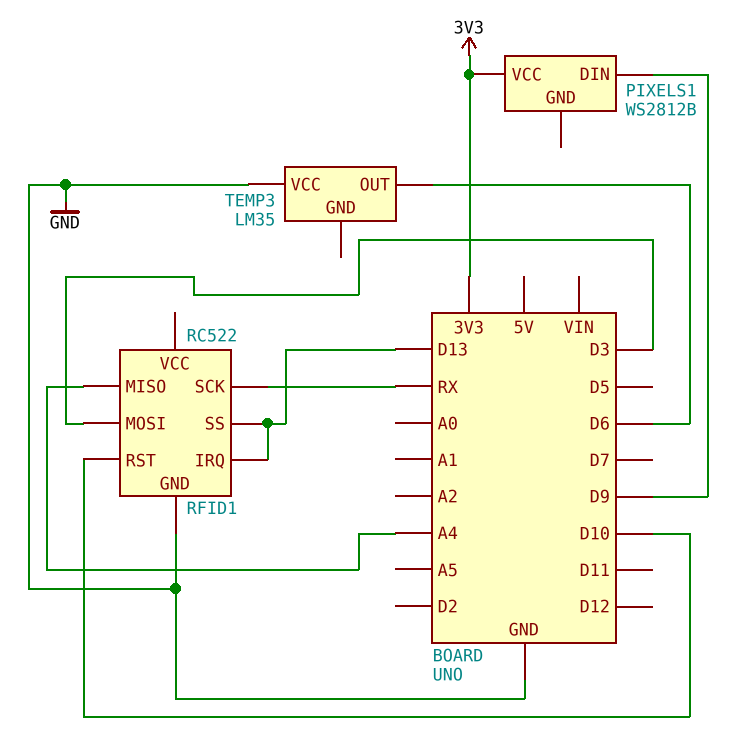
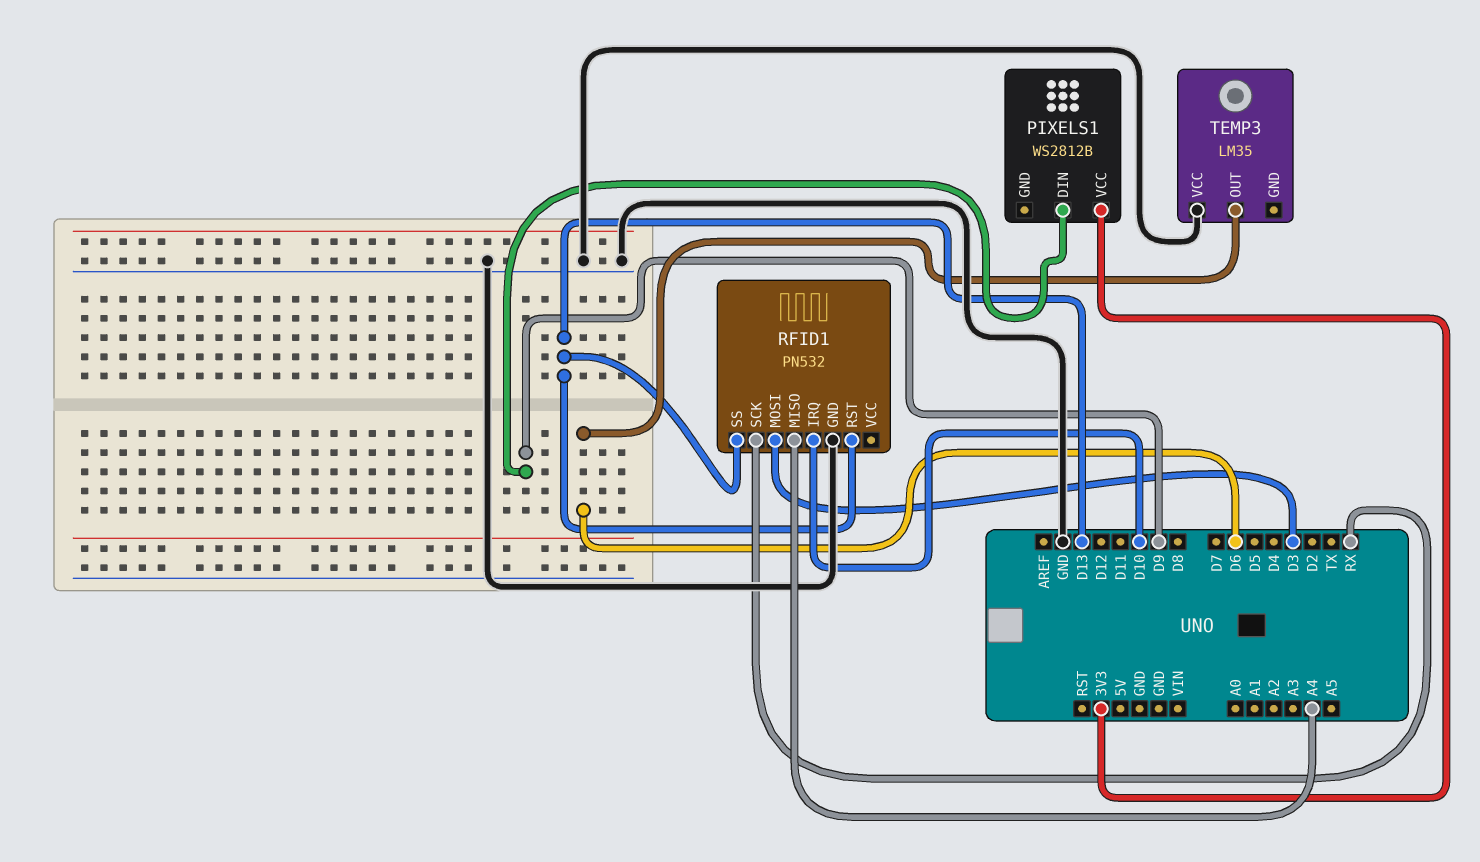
RFID1: RC522 -> PN532
RFID1 pin IRQ: D13 -> D10
RFID1 pin RST: D10 -> D13

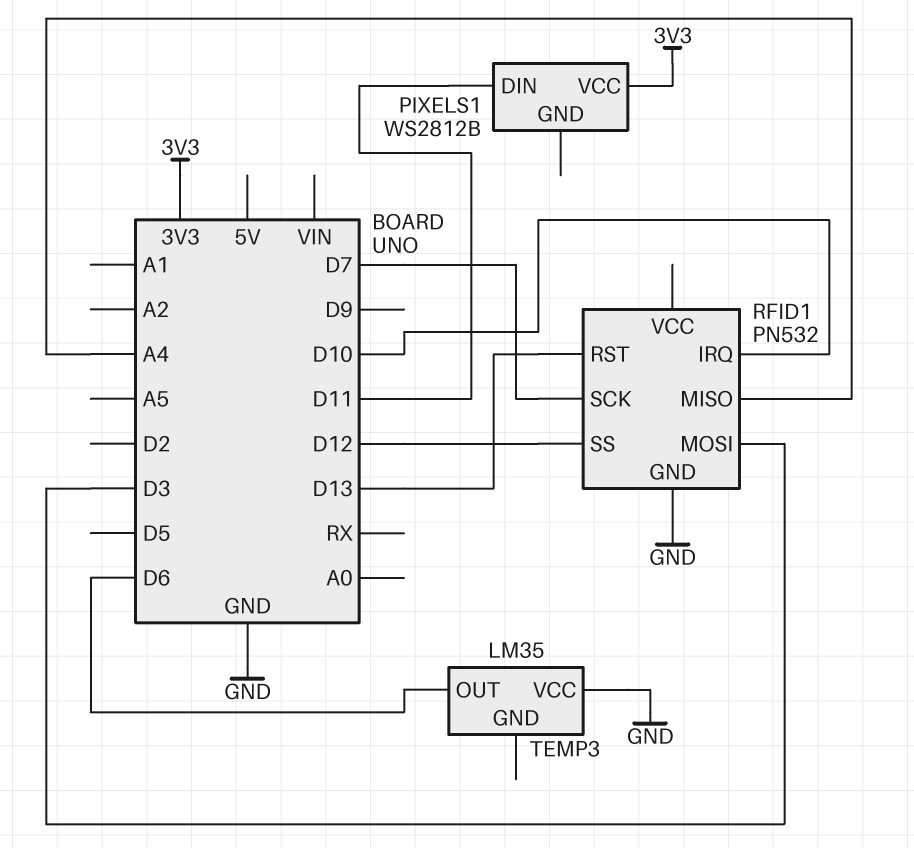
PIXELS1 pin DIN: D9 -> D11
RFID1 pin SCK: RX -> D7
RFID1 pin SS: D13 -> D12

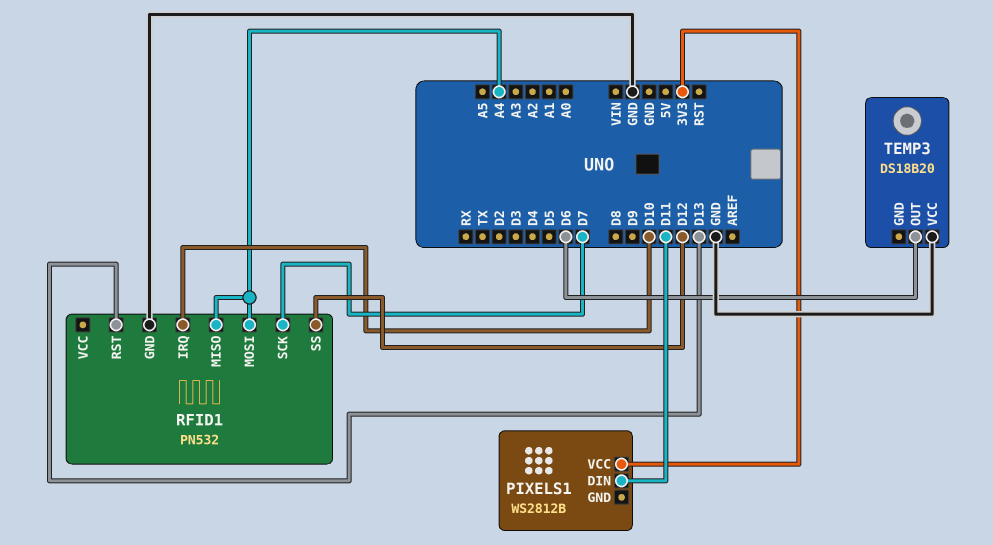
RFID1 pin MOSI: D3 -> A4
TEMP3: LM35 -> DS18B20

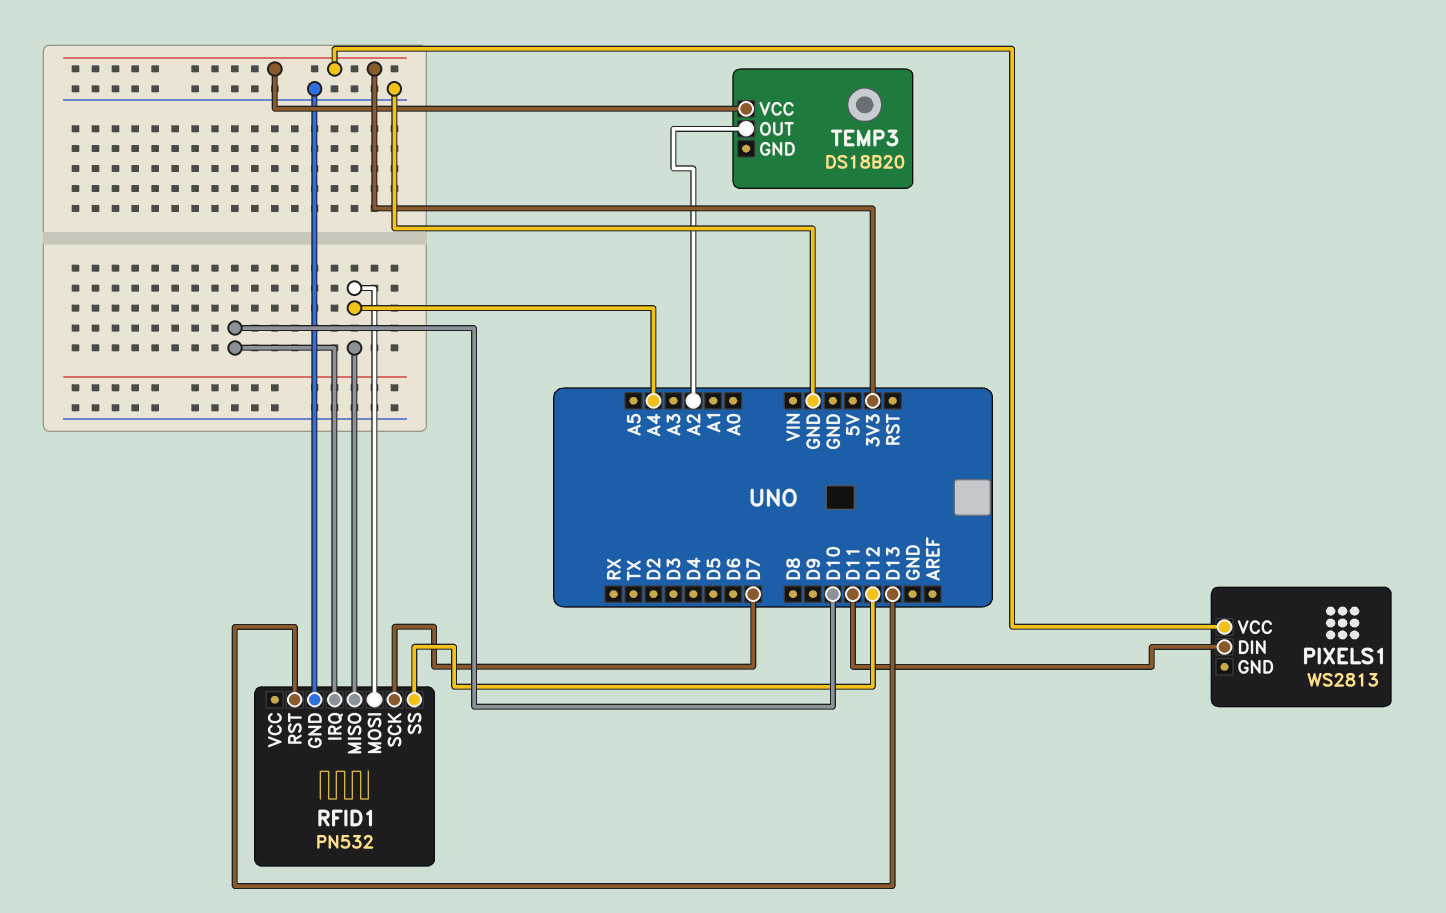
PIXELS1: WS2812B -> WS2813
TEMP3 pin OUT: D6 -> A2
TEMP3 pin VCC: GND -> 3V3

